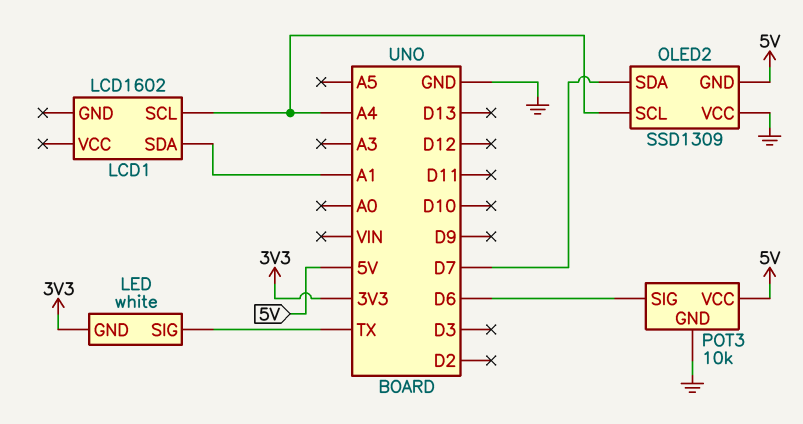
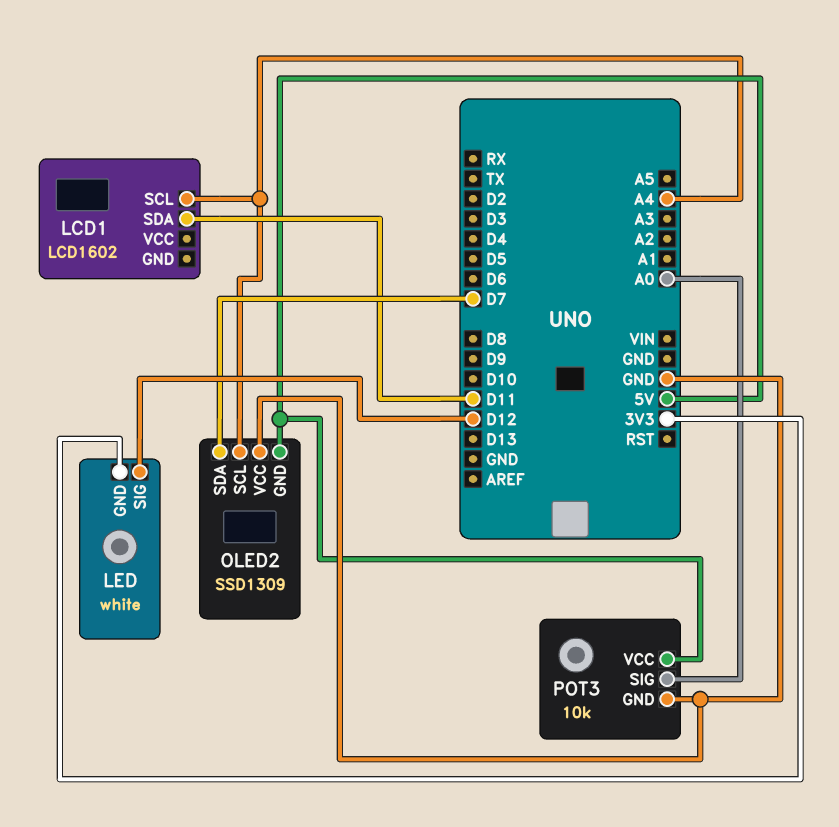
LCD1 pin SDA: A1 -> D11
LED pin SIG: TX -> D12
POT3 pin SIG: D6 -> A0

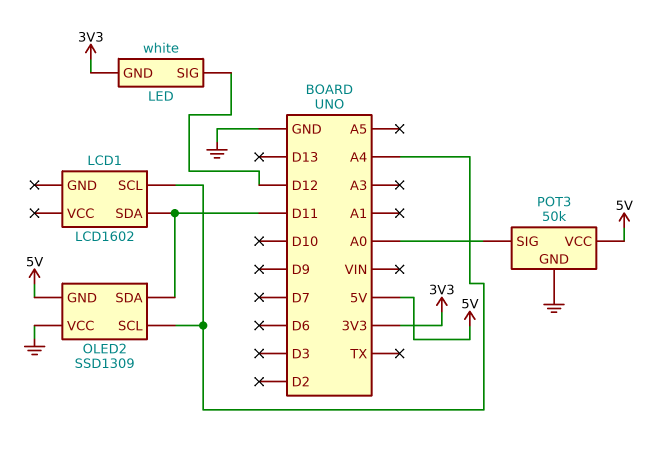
OLED2 pin SDA: D7 -> D11
POT3: 10k -> 50k

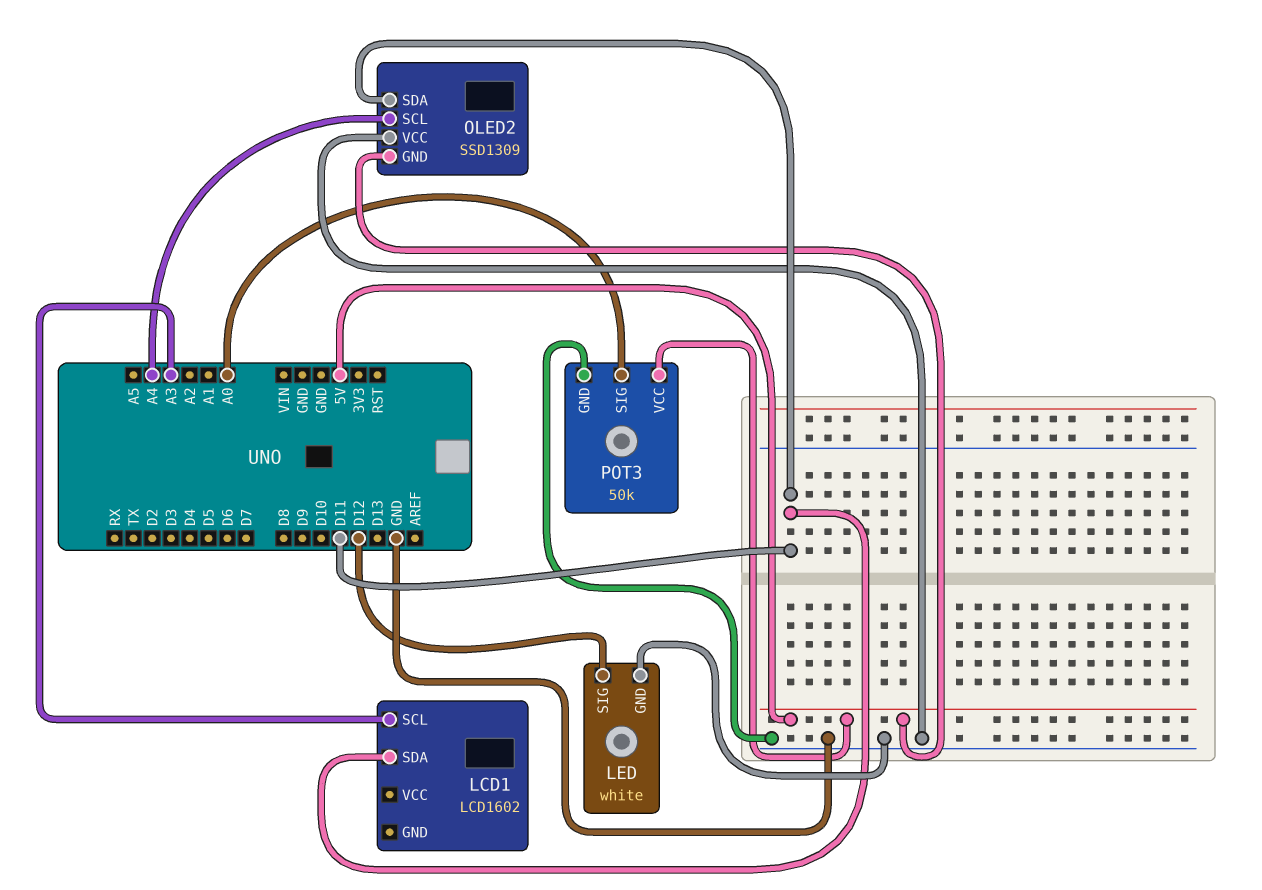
LCD1 pin SCL: A4 -> A3
LED pin GND: 3V3 -> GND

